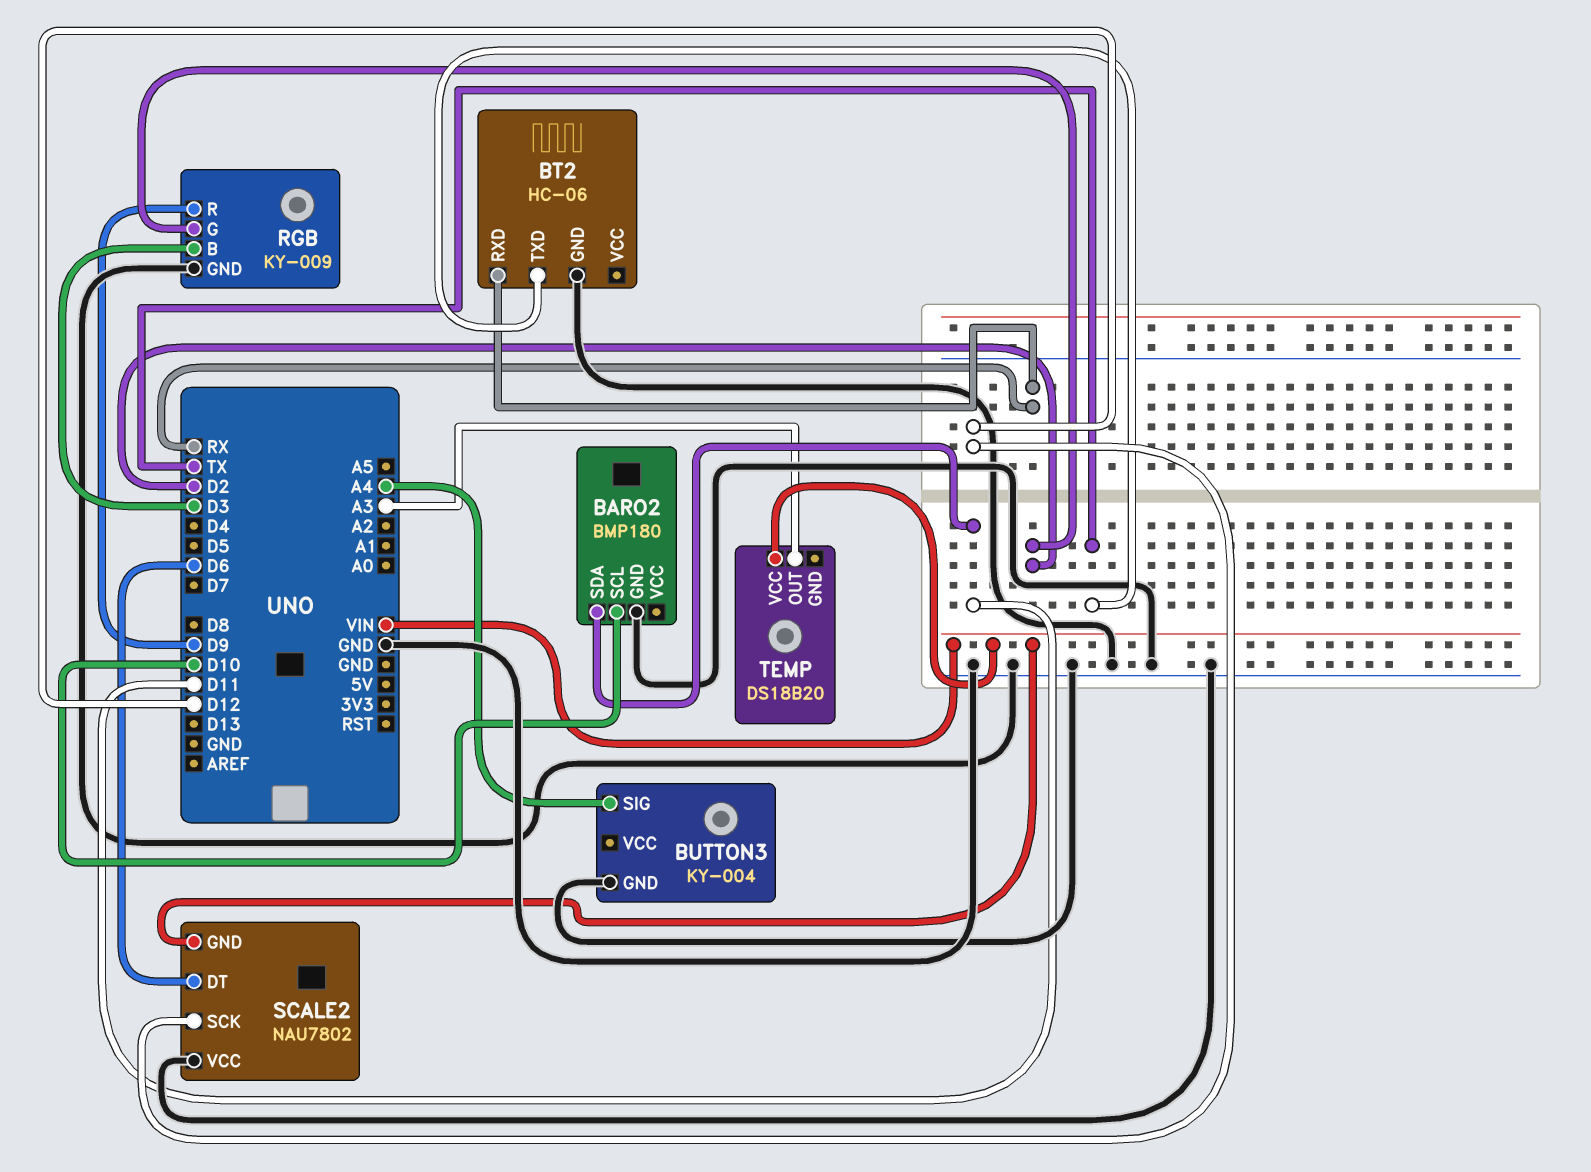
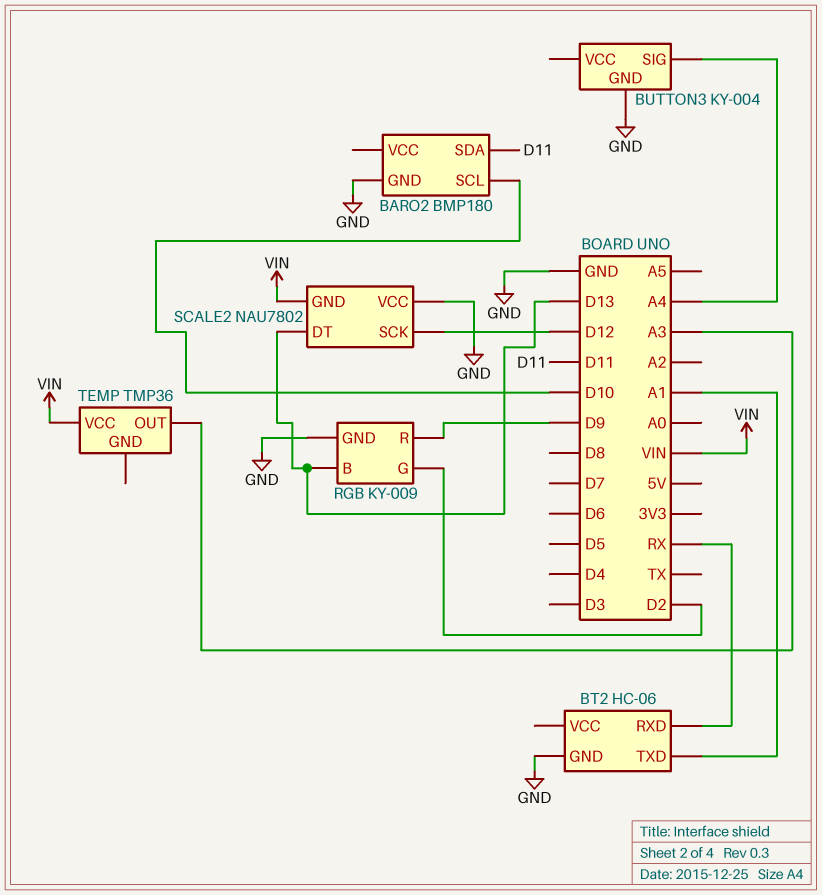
BT2 pin TXD: TX -> A1
RGB pin B: D3 -> D13
SCALE2 pin DT: D6 -> D13
TEMP: DS18B20 -> TMP36

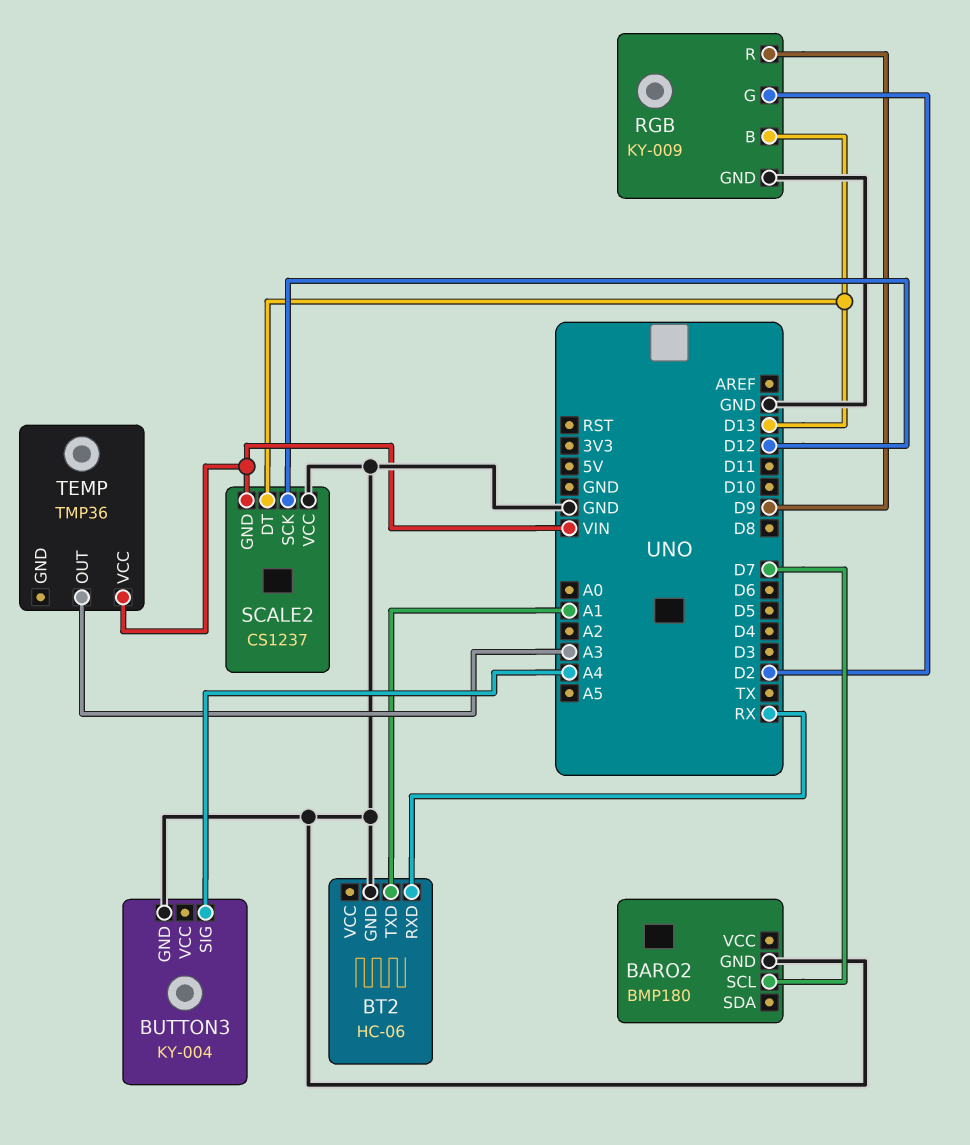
BARO2 pin SCL: D10 -> D7
BARO2 pin SDA: D11 -> none
SCALE2: NAU7802 -> CS1237

